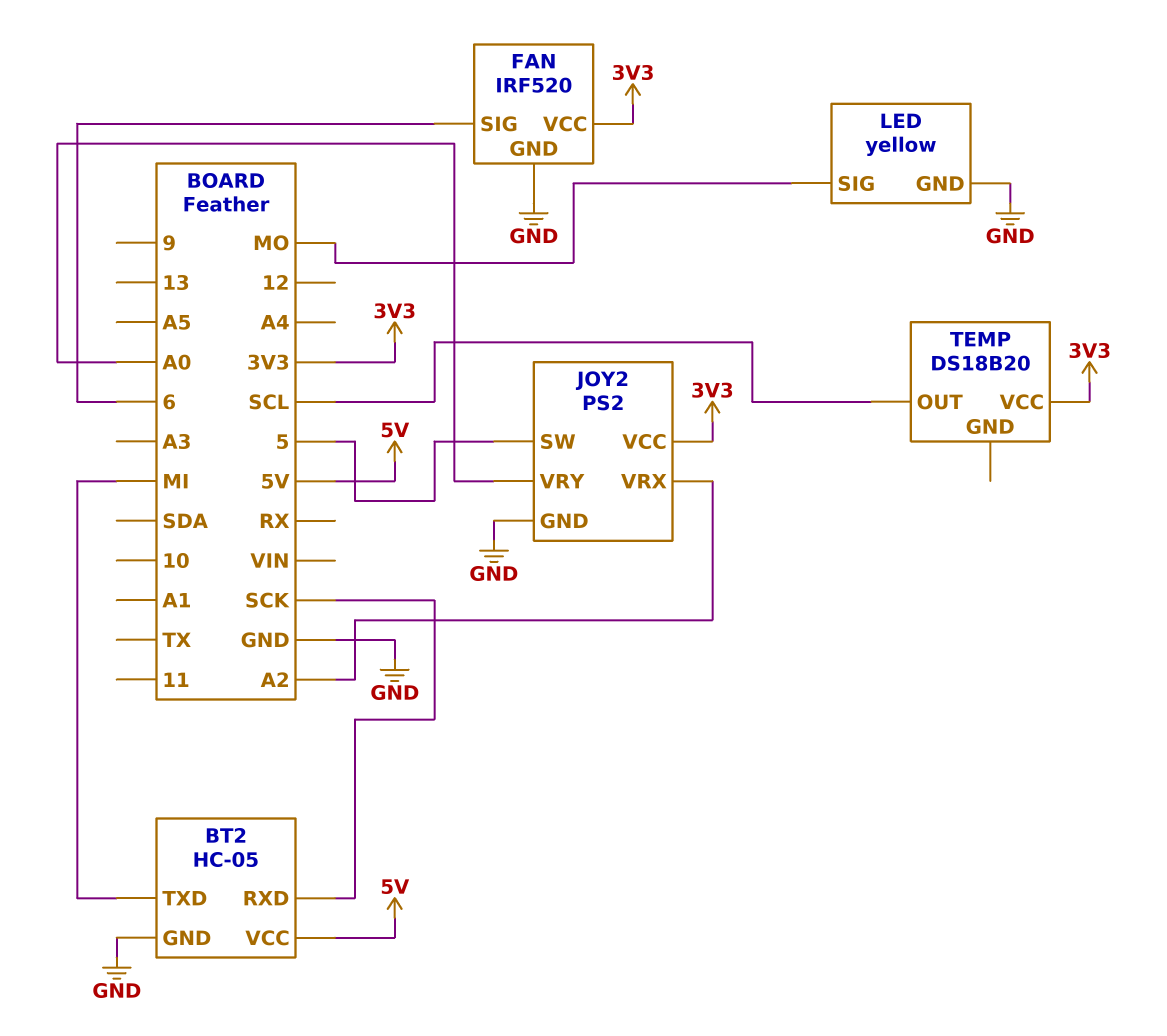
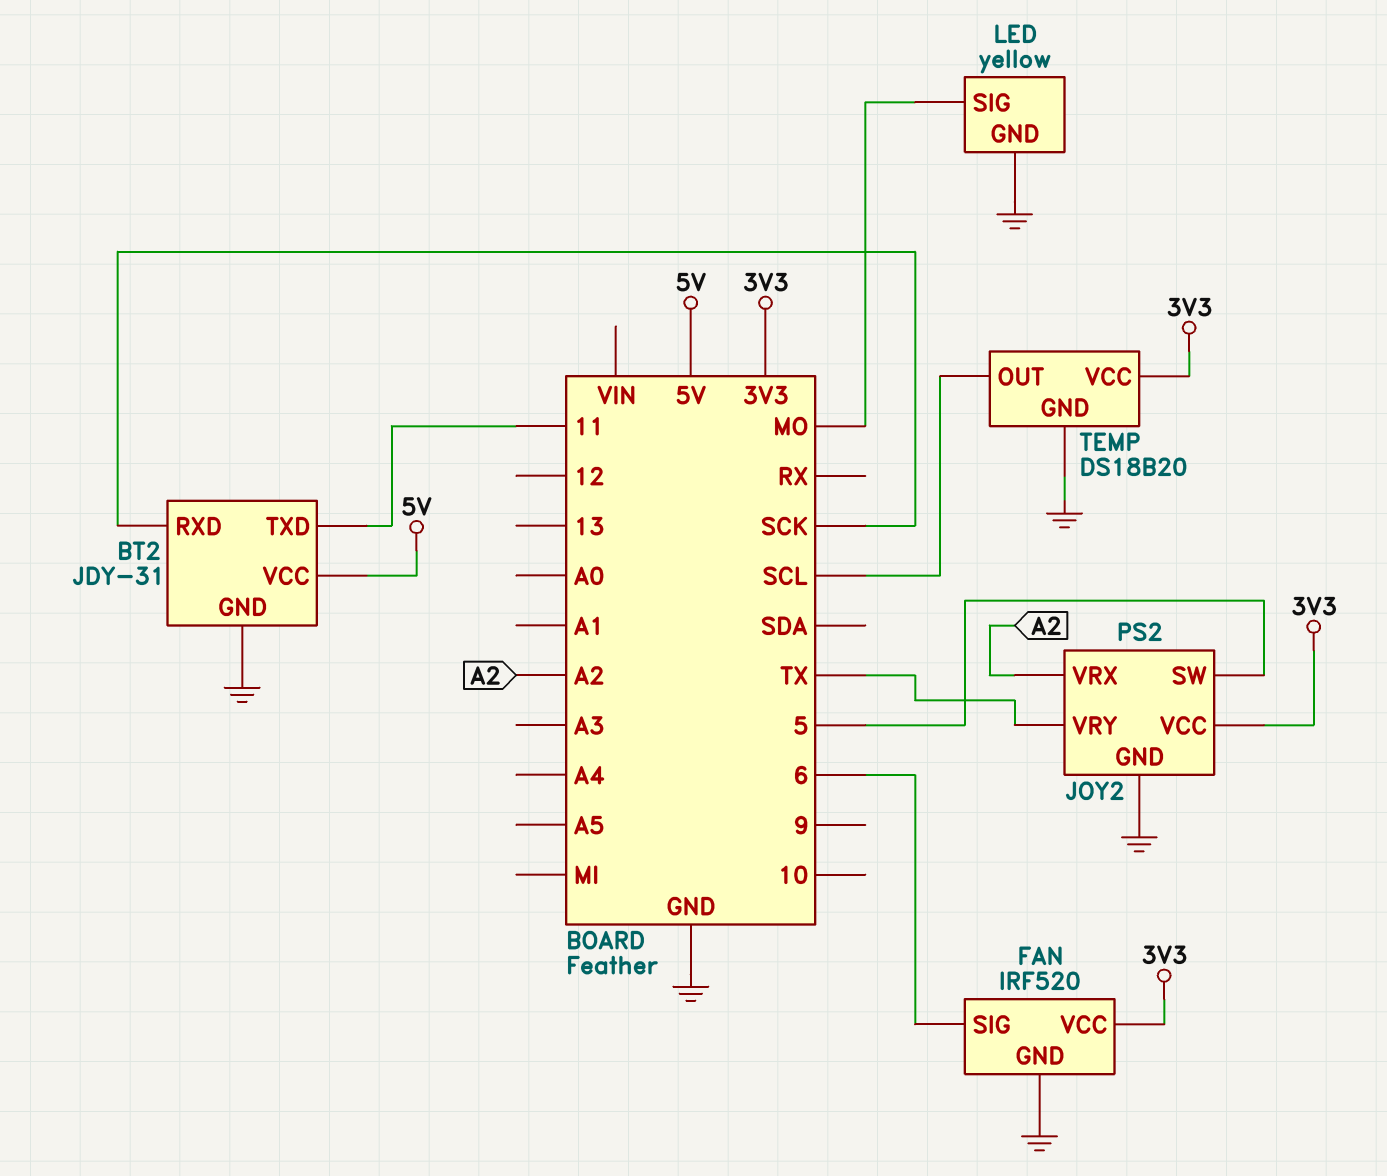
BT2: HC-05 -> JDY-31
BT2 pin TXD: MI -> 11
JOY2 pin VRY: A0 -> TX
TEMP pin GND: none -> GND

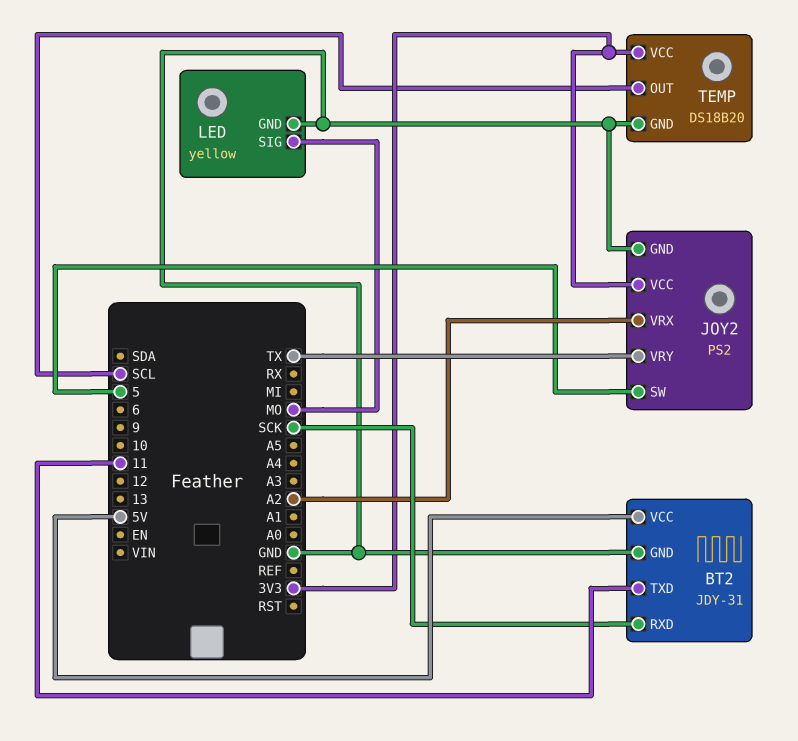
FAN: IRF520 -> none
FAN pin GND: GND -> none
FAN pin SIG: 6 -> none
FAN pin VCC: 3V3 -> none

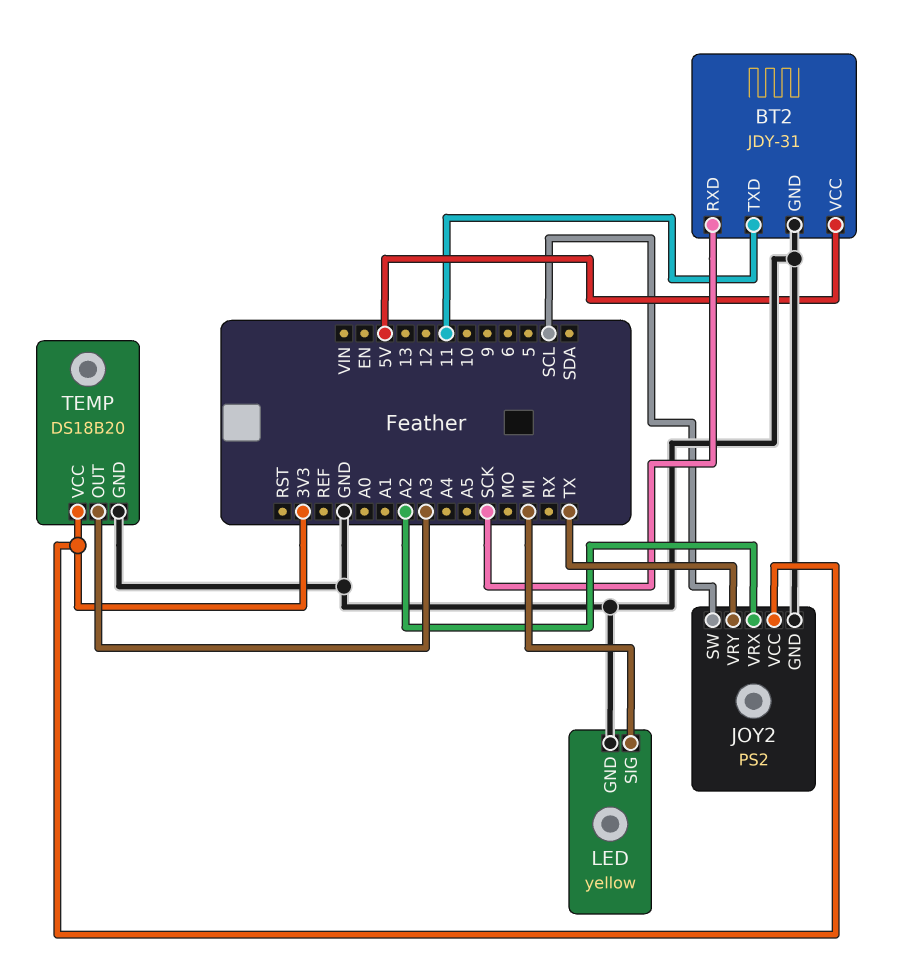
JOY2 pin SW: 5 -> SCL
LED pin SIG: MO -> MI
TEMP pin OUT: SCL -> A3

